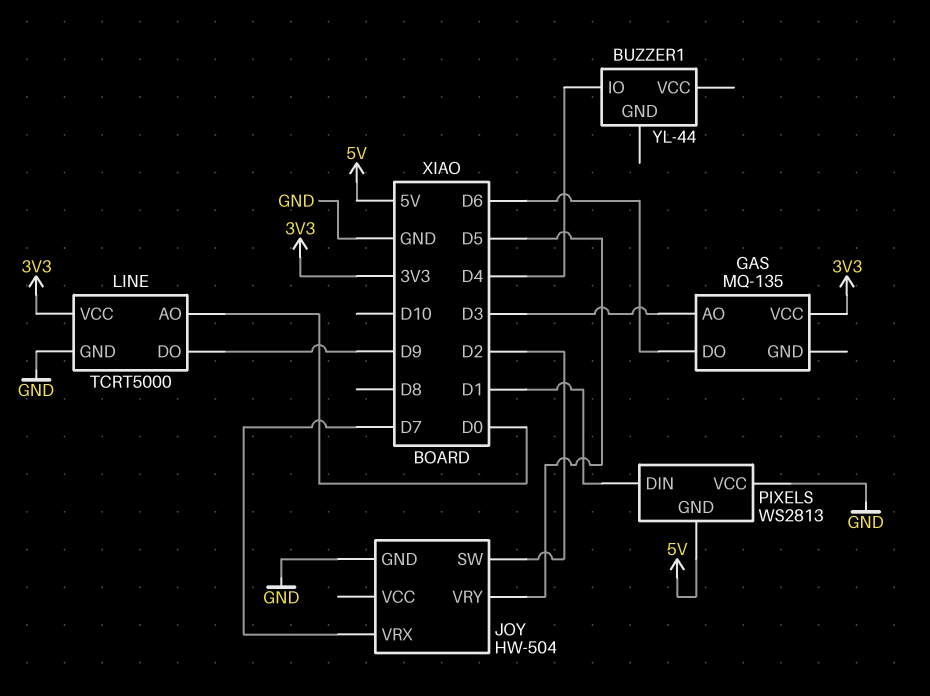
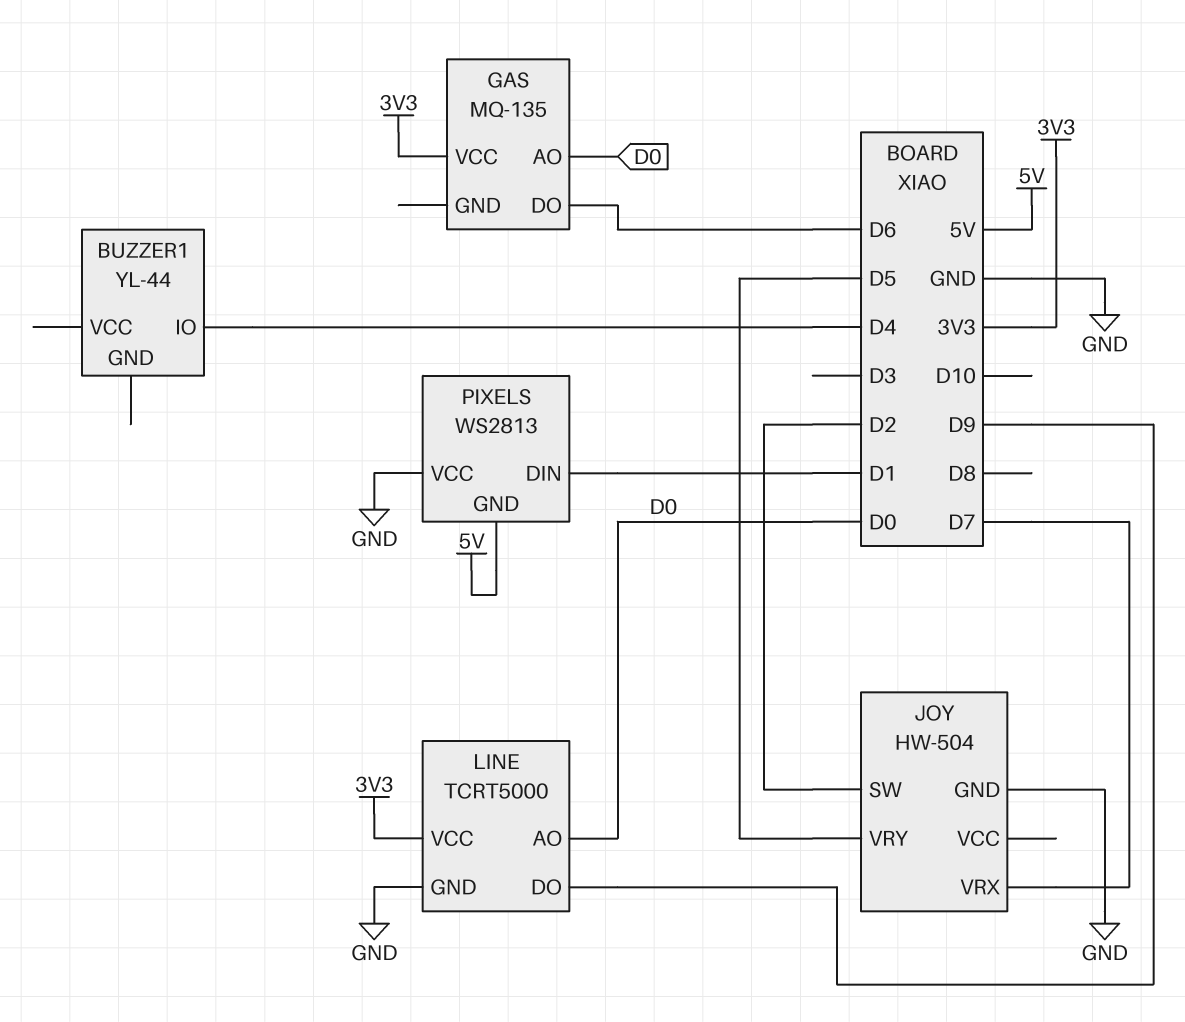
GAS pin AO: D3 -> D0

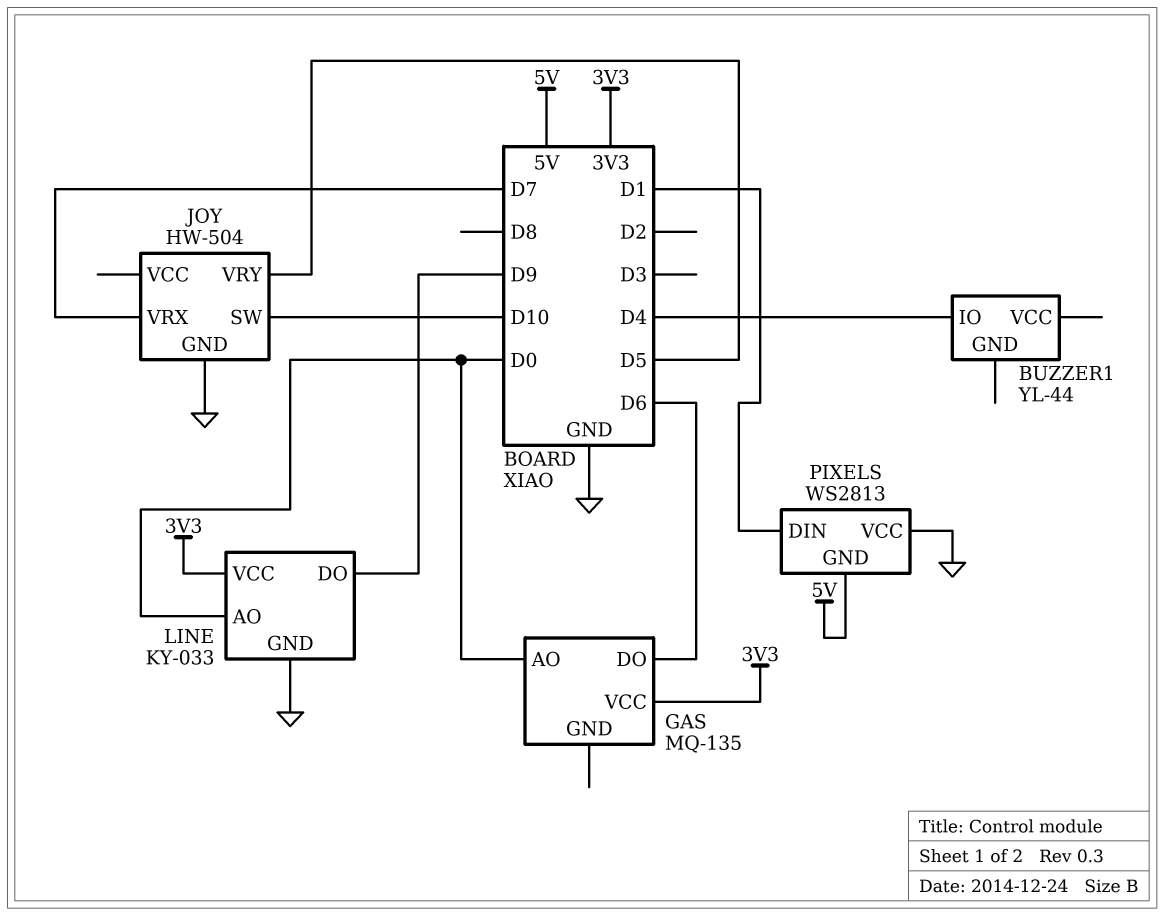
JOY pin SW: D2 -> D10
LINE: TCRT5000 -> KY-033

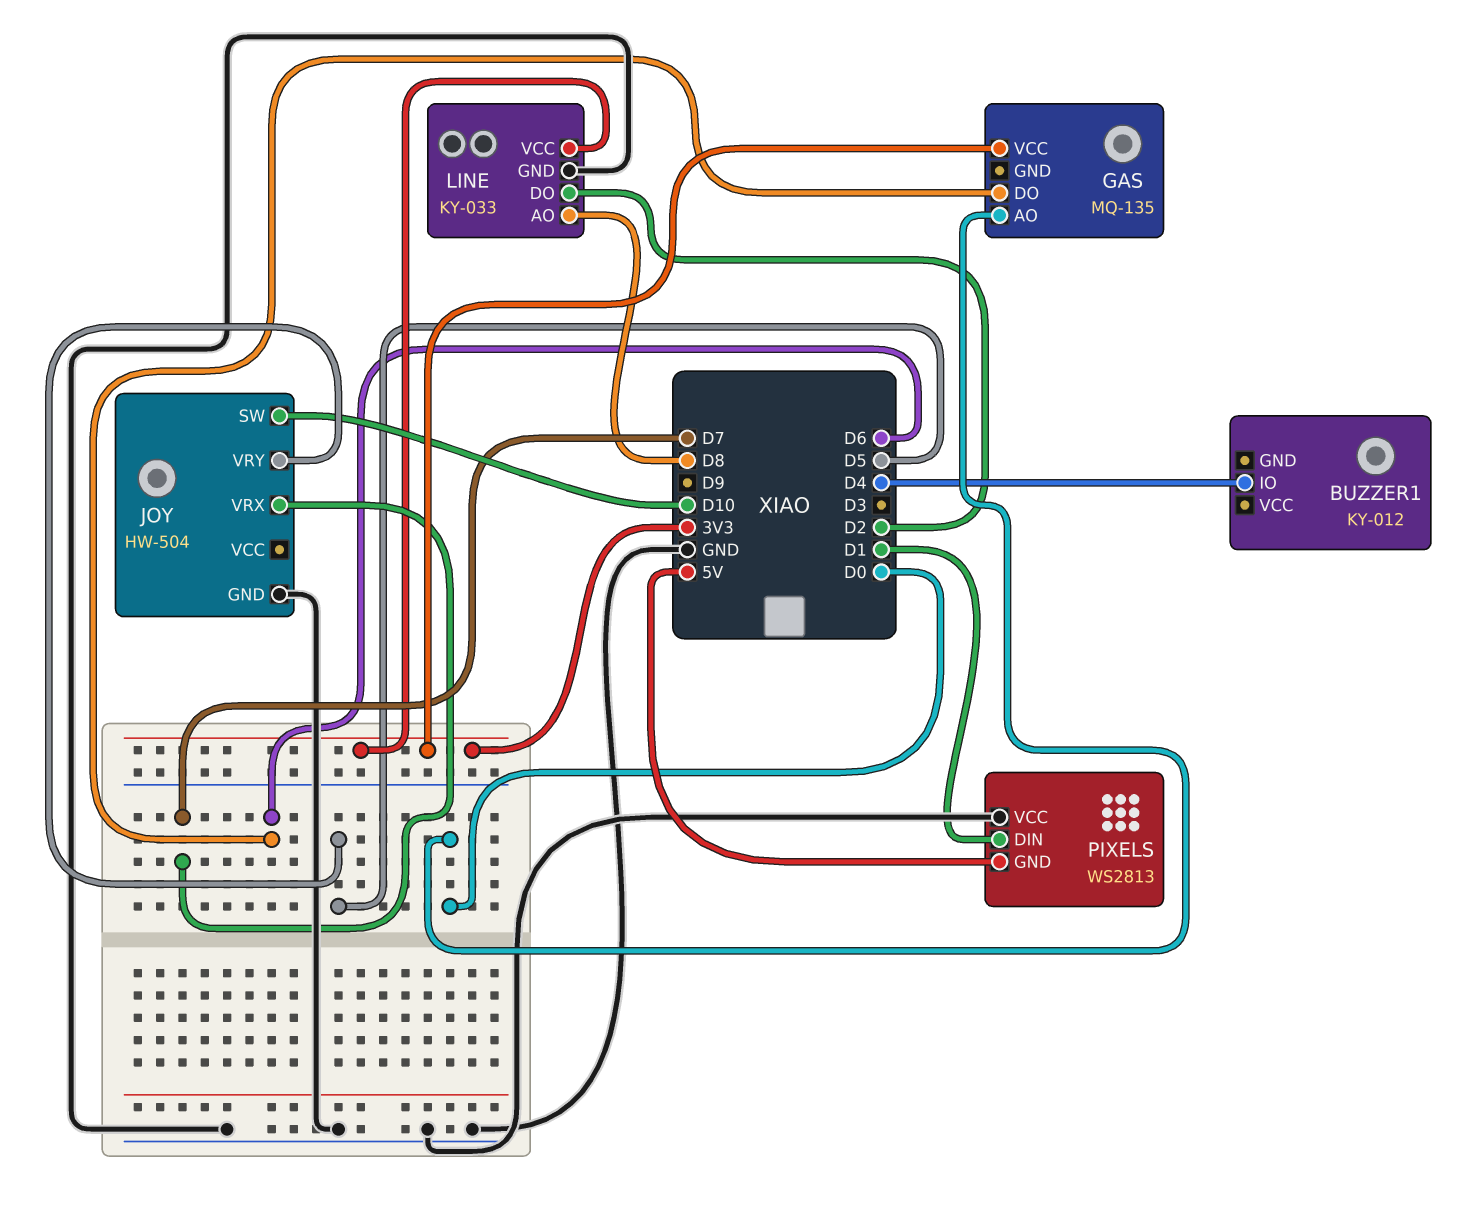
BUZZER1: YL-44 -> KY-012
LINE pin AO: D0 -> D8
LINE pin DO: D9 -> D2

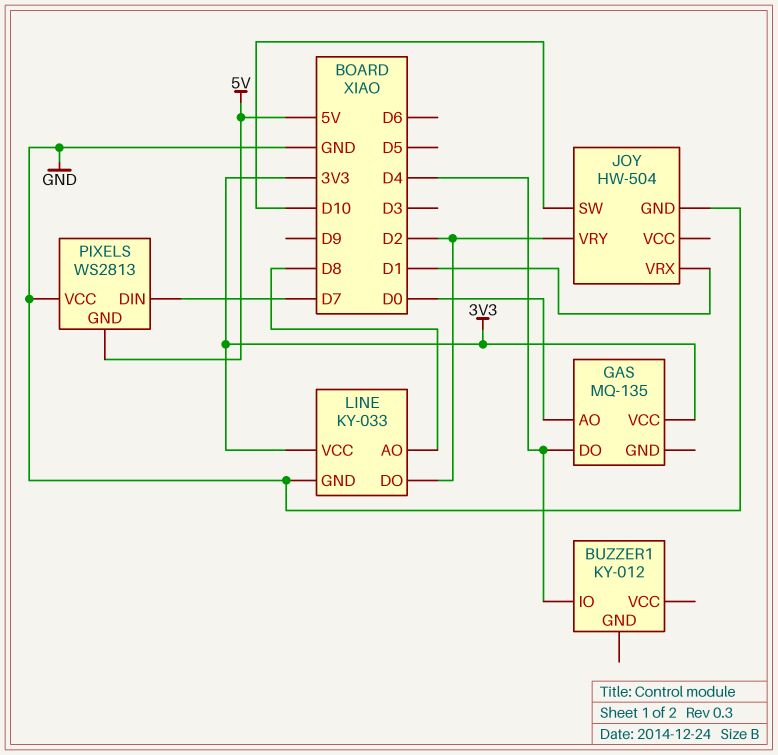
GAS pin DO: D6 -> D4
JOY pin VRX: D7 -> D1
JOY pin VRY: D5 -> D2
PIXELS pin DIN: D1 -> D7

